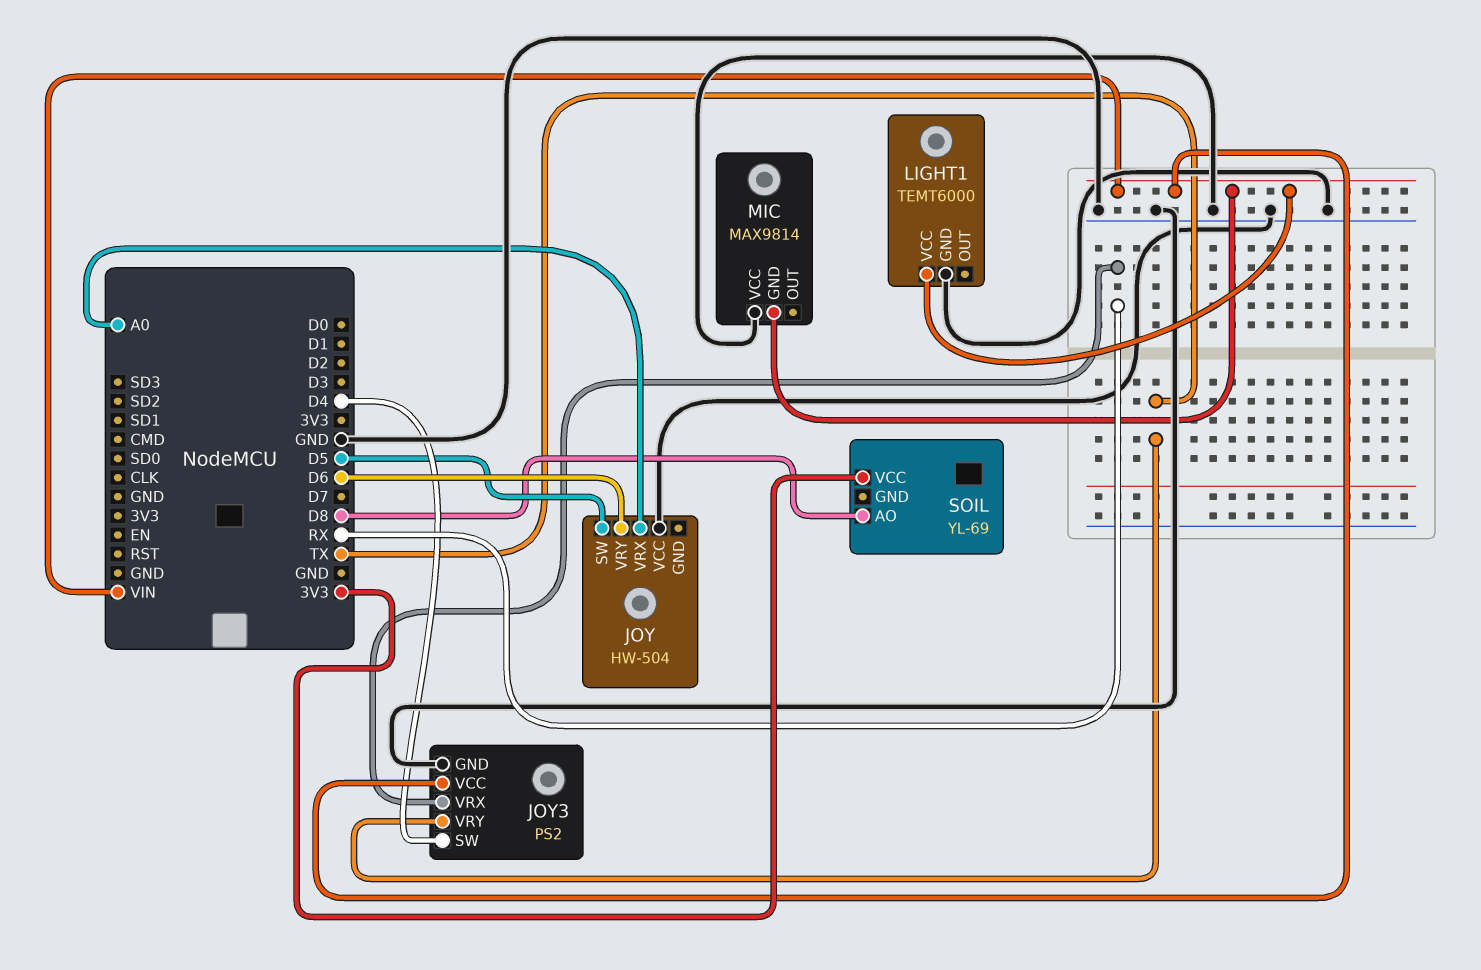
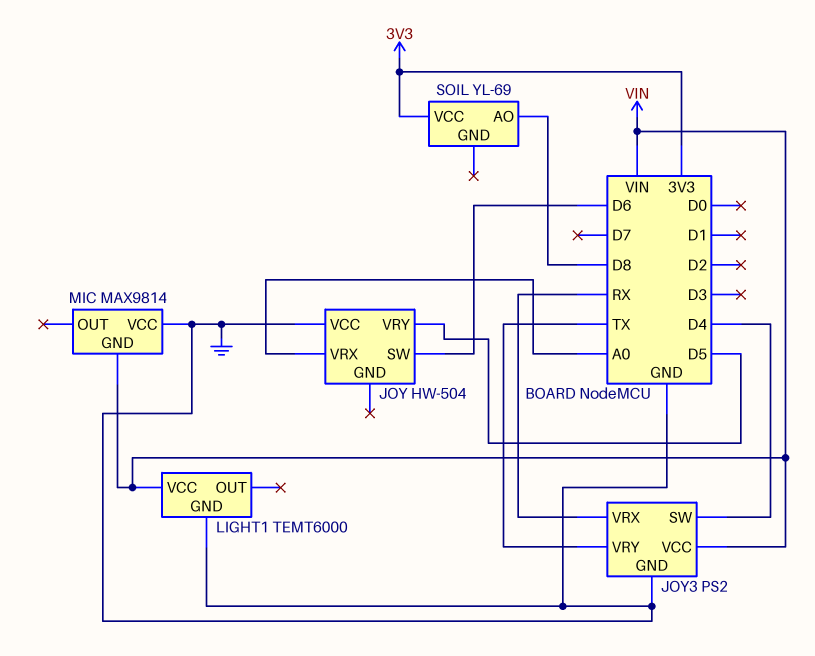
JOY pin SW: D5 -> D6
JOY pin VRY: D6 -> D5

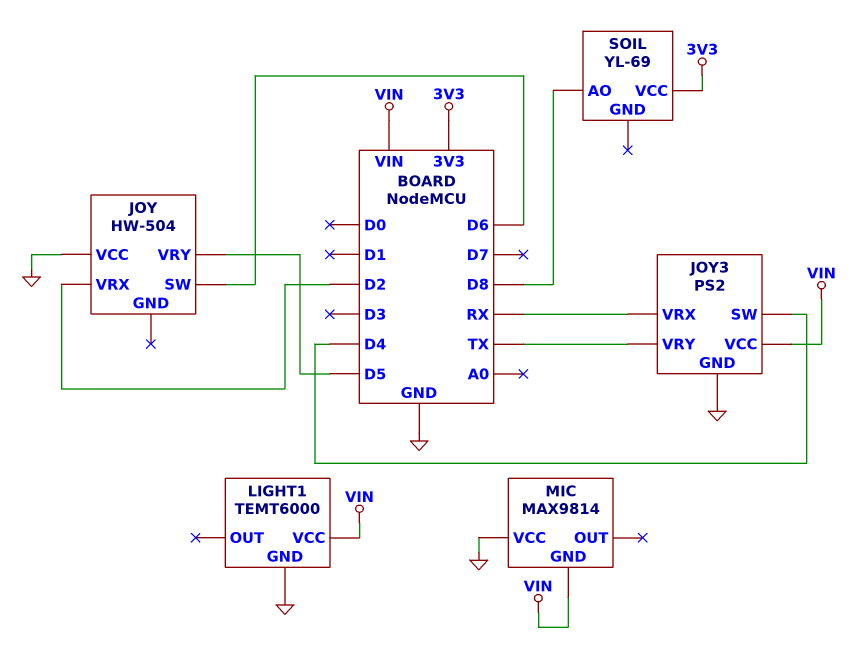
JOY pin VRX: A0 -> D2

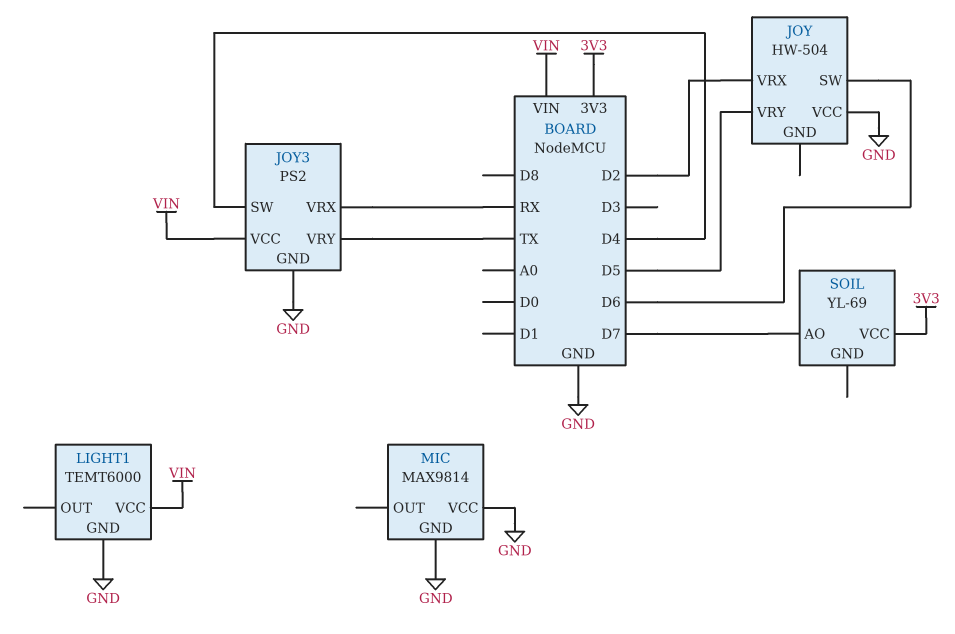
MIC pin GND: VIN -> GND
SOIL pin AO: D8 -> D7

